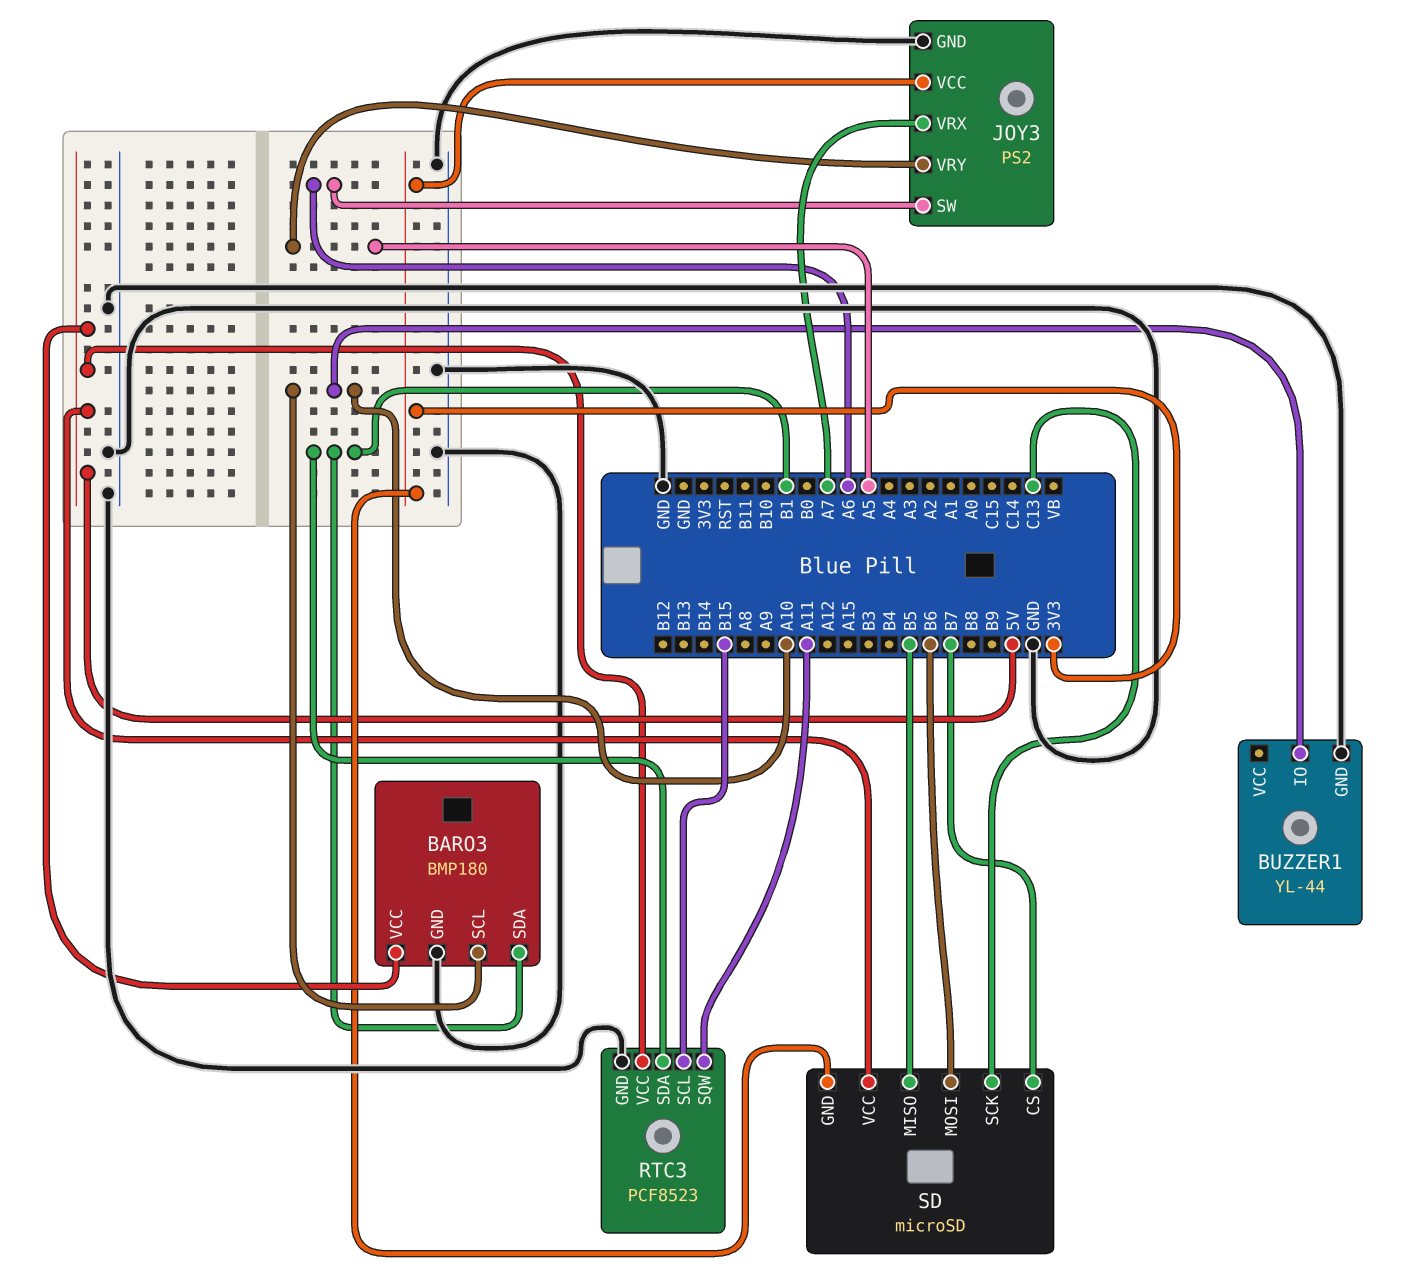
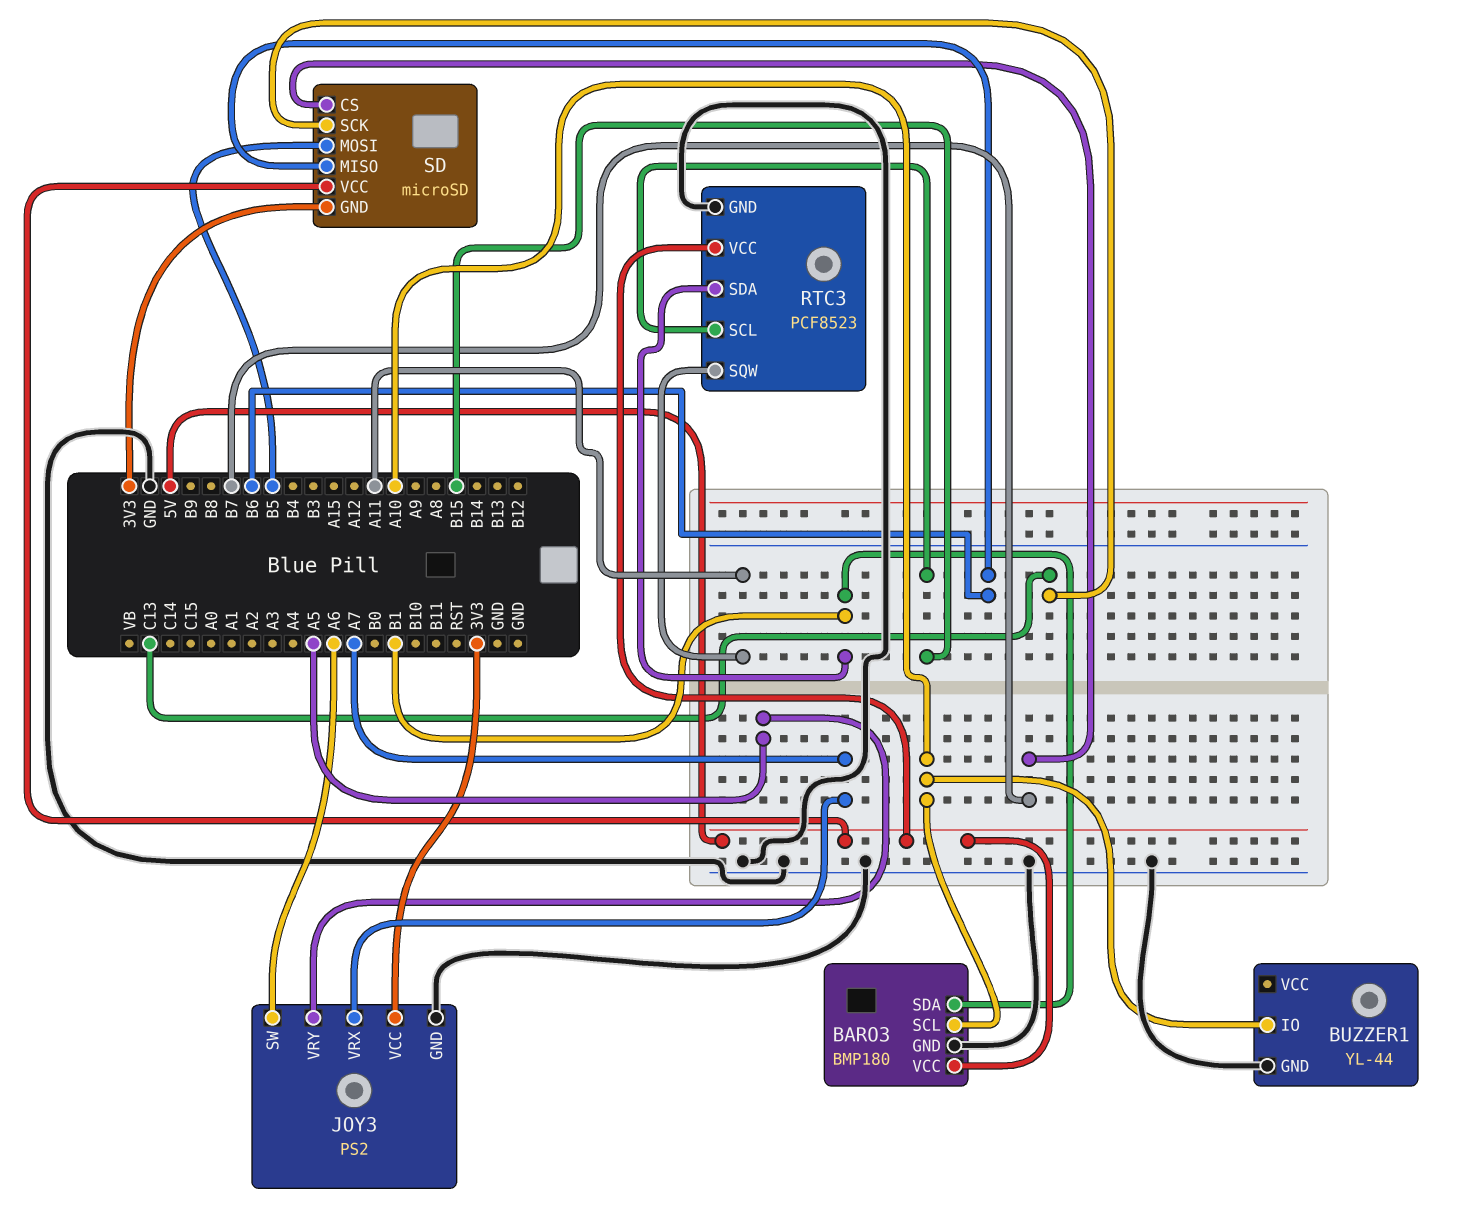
SD pin MISO: B5 -> B6
SD pin MOSI: B6 -> B5

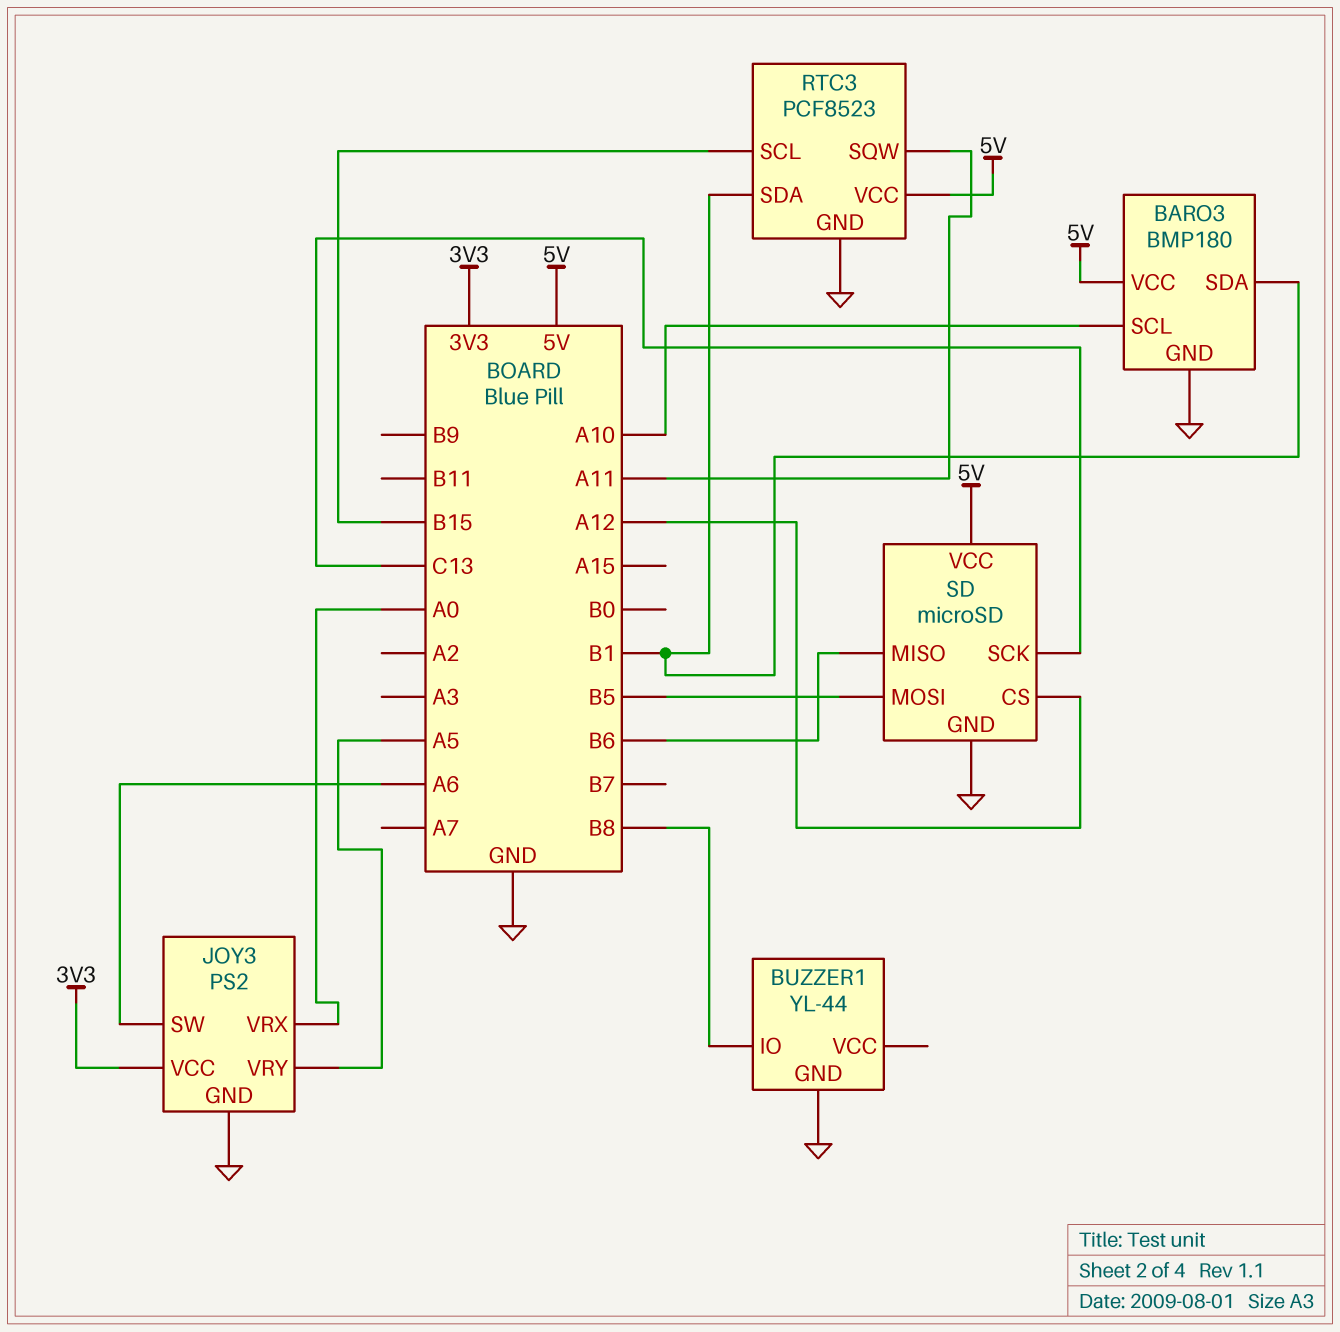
BUZZER1 pin IO: A10 -> B8
JOY3 pin VRX: A7 -> A0
SD pin CS: B7 -> A12
SD pin GND: 3V3 -> GND

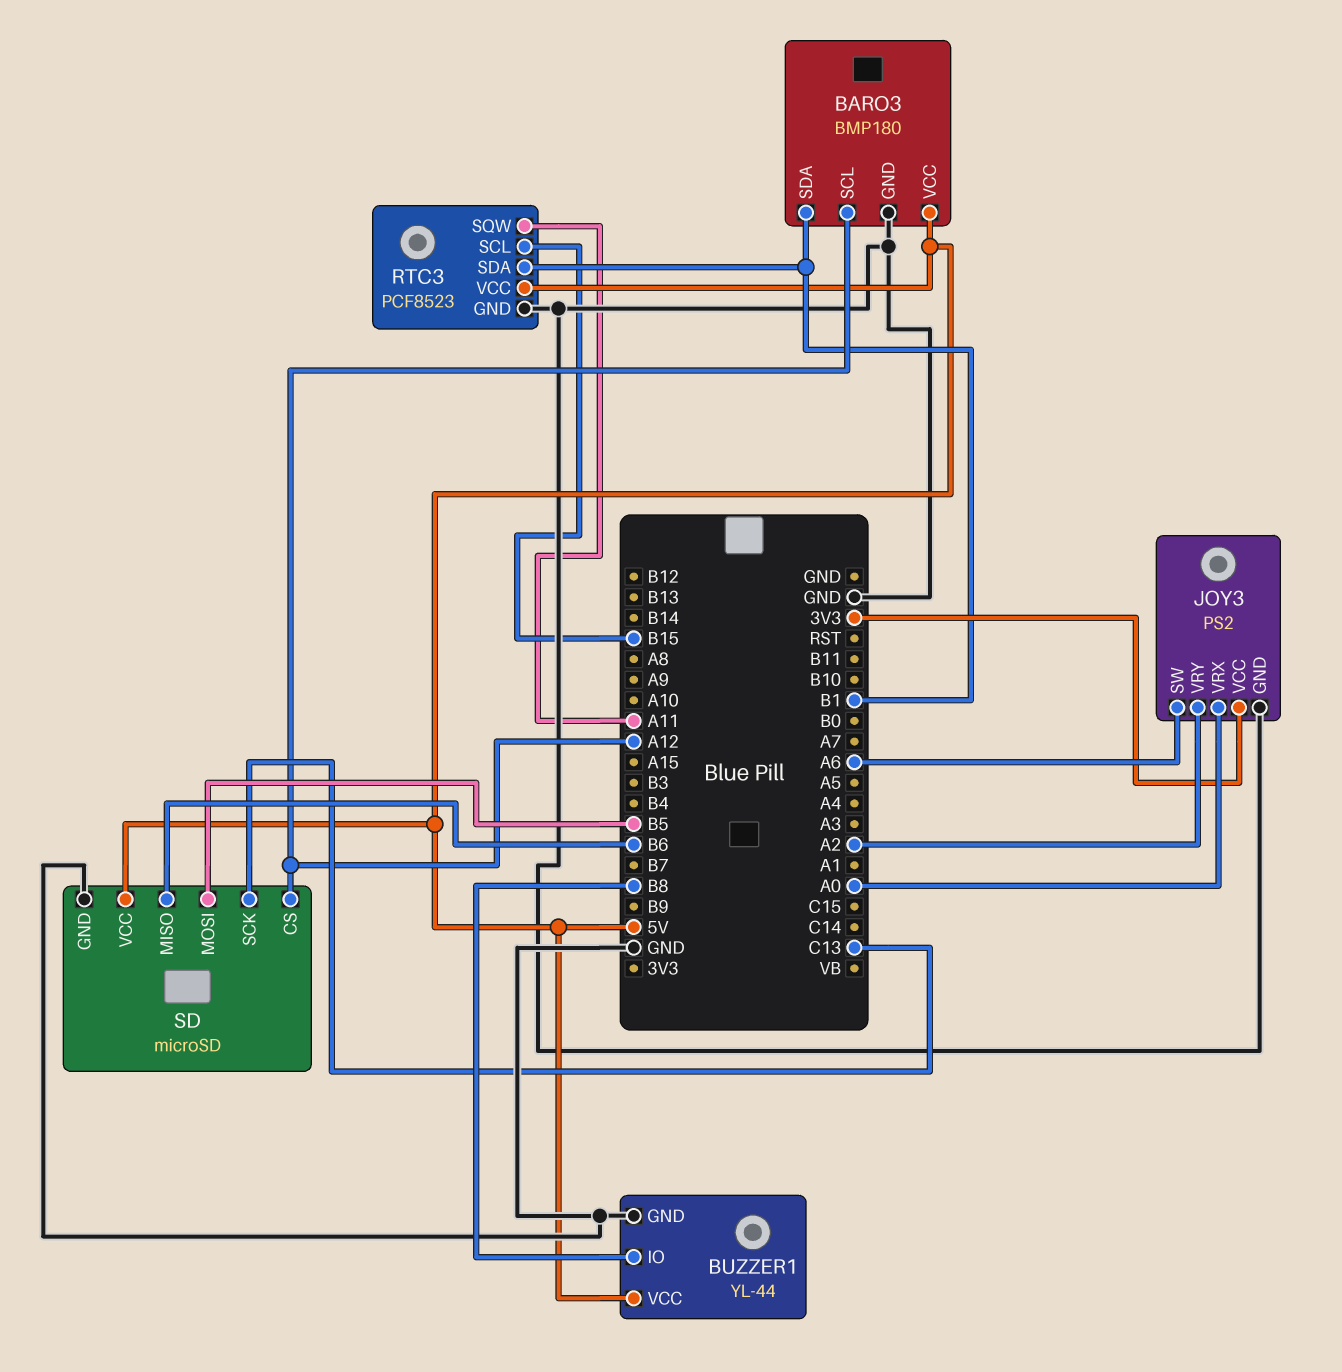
BARO3 pin SCL: A10 -> A12
BUZZER1 pin VCC: none -> 5V
JOY3 pin VRY: A5 -> A2

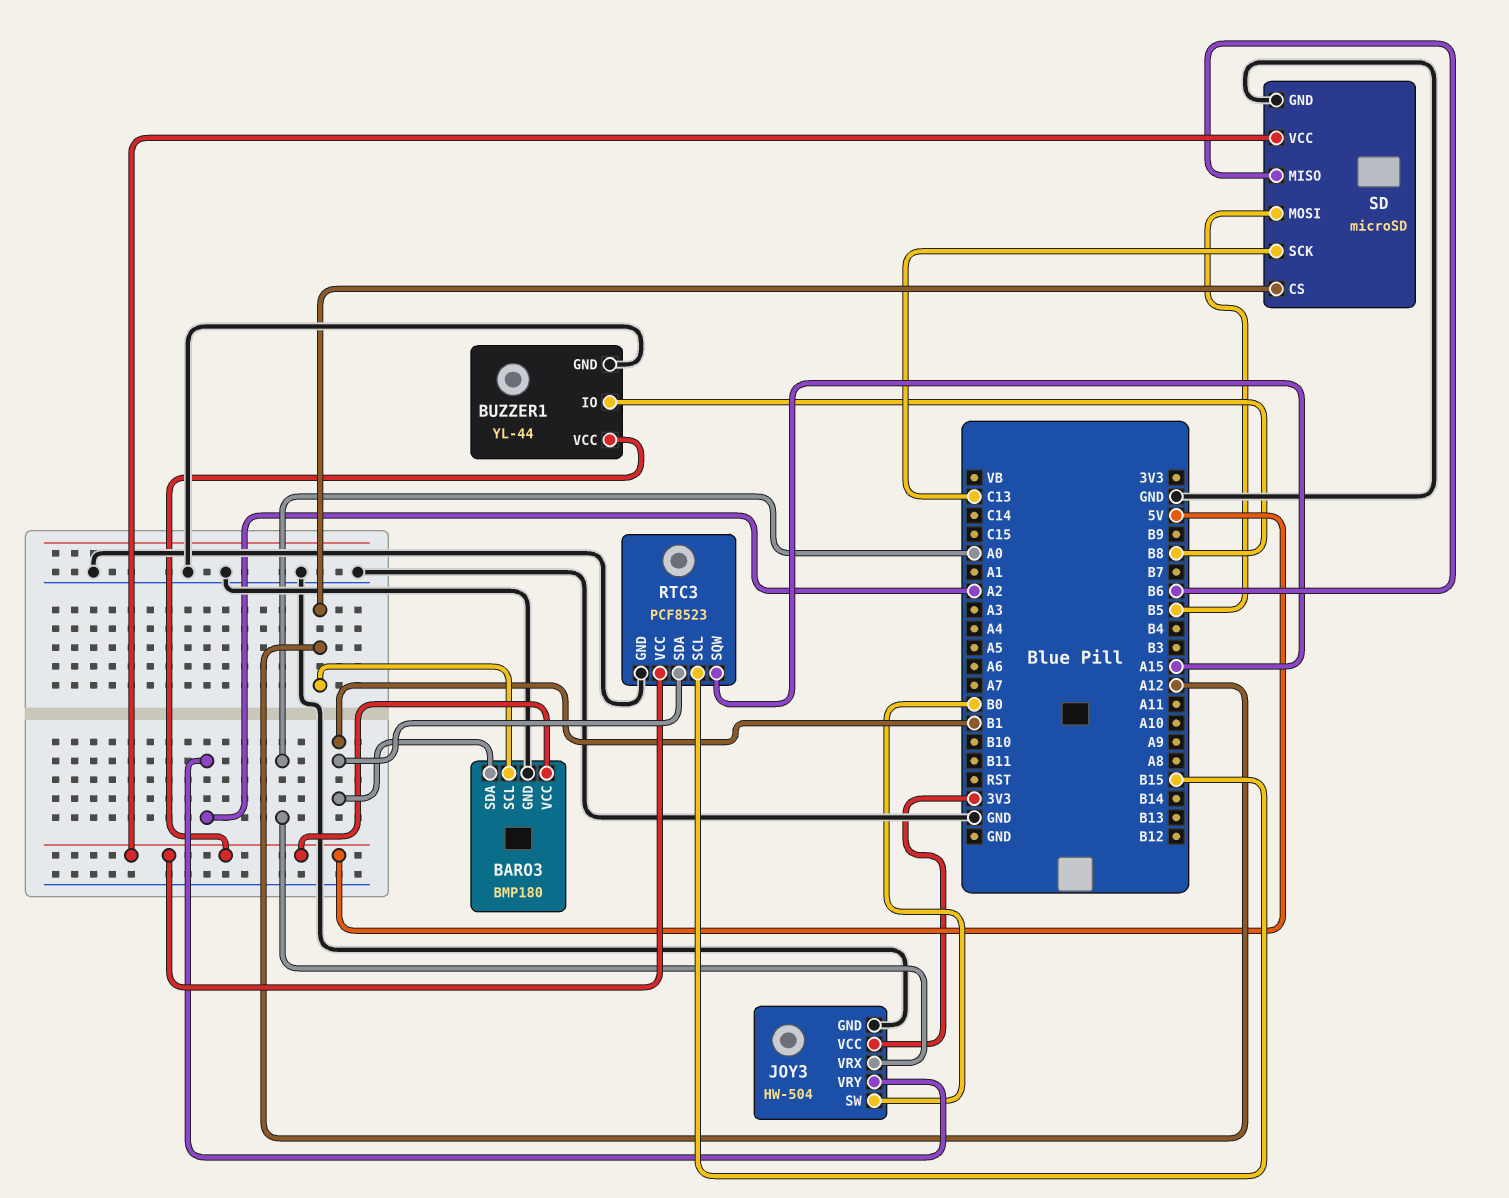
JOY3: PS2 -> HW-504
JOY3 pin SW: A6 -> B0
RTC3 pin SQW: A11 -> A15

